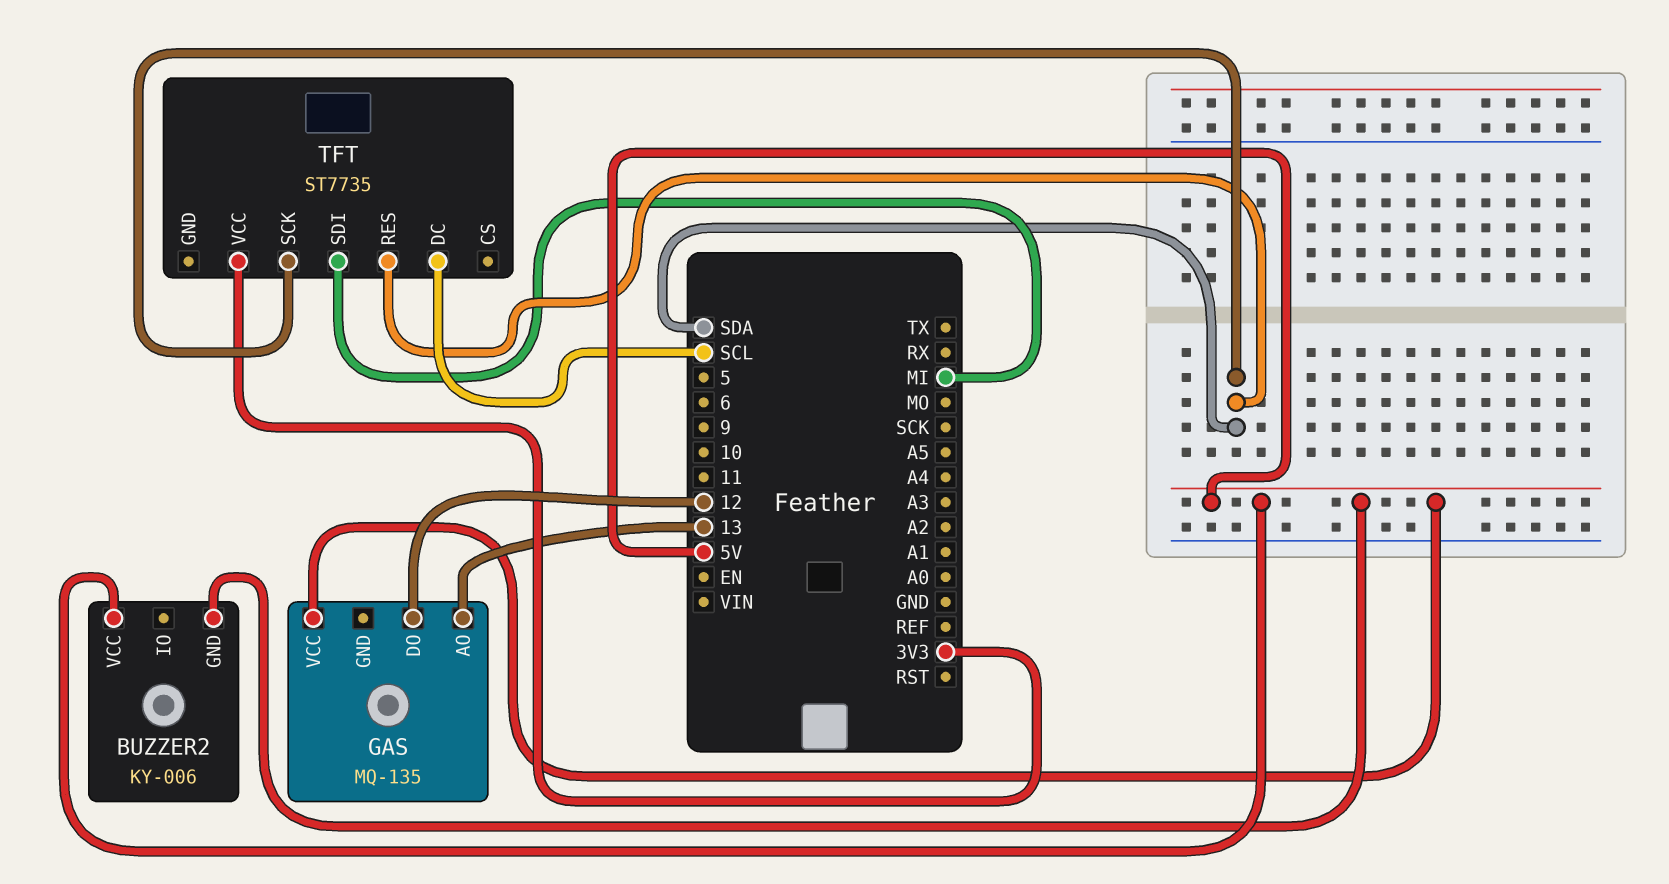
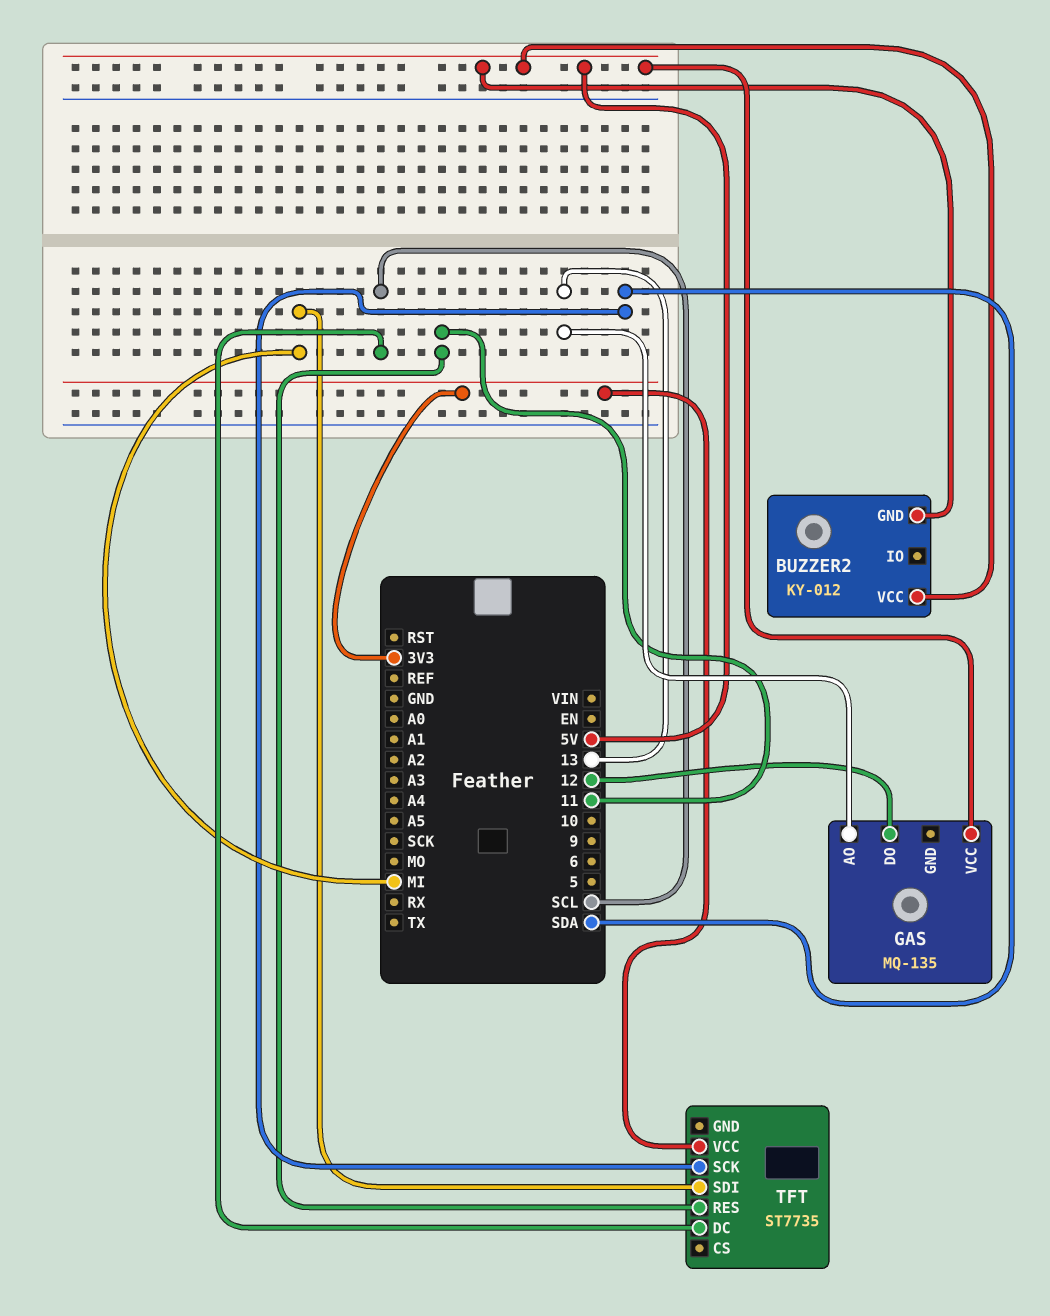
BUZZER2: KY-006 -> KY-012
TFT pin RES: SDA -> 11

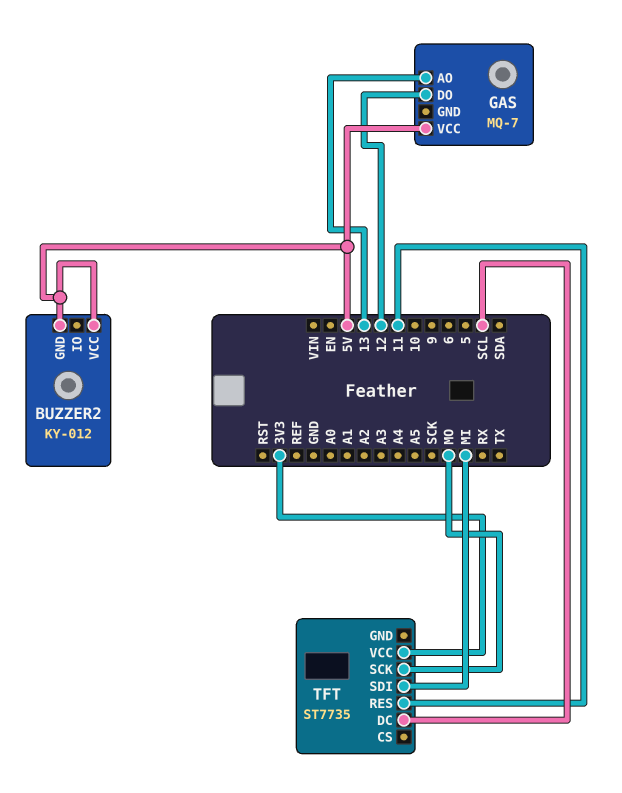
GAS: MQ-135 -> MQ-7
TFT pin SCK: SDA -> MO

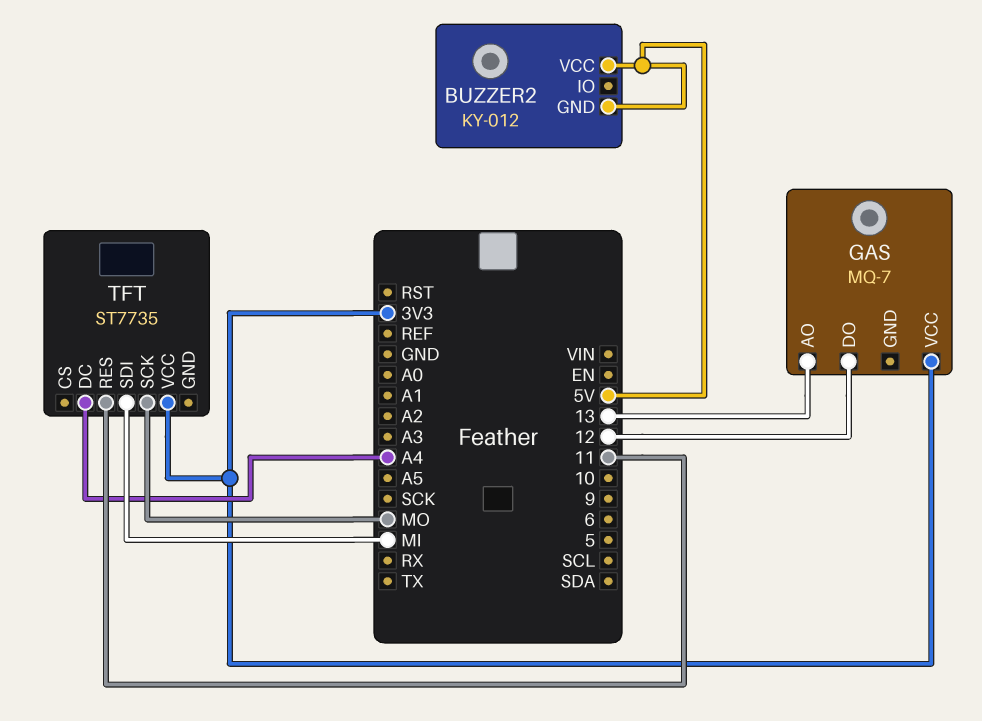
GAS pin VCC: 5V -> 3V3
TFT pin DC: SCL -> A4

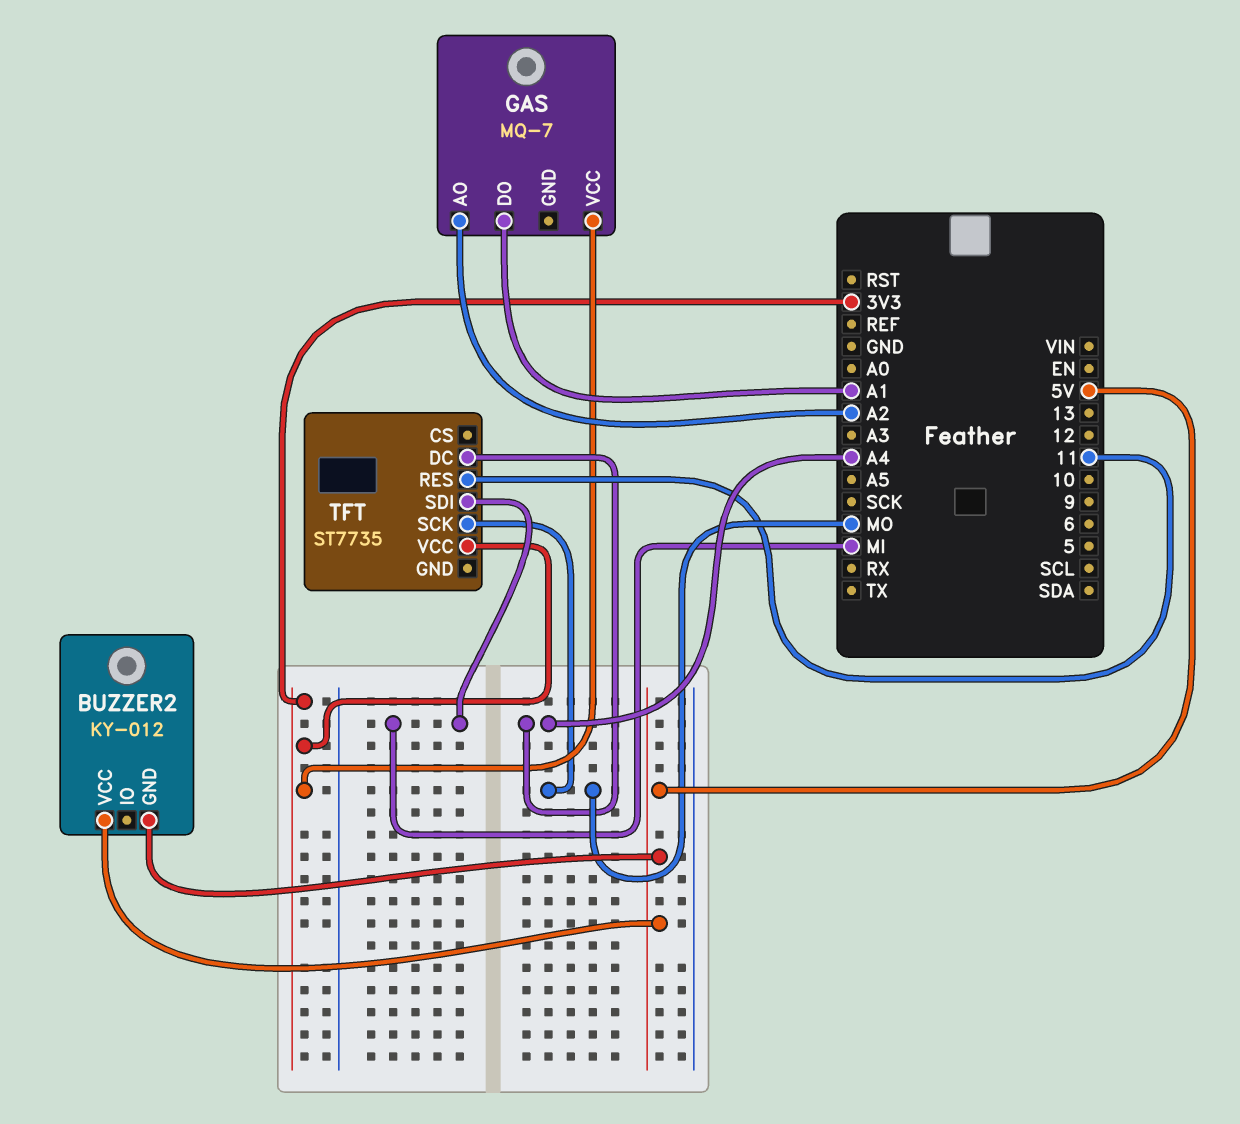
GAS pin AO: 13 -> A2
GAS pin DO: 12 -> A1

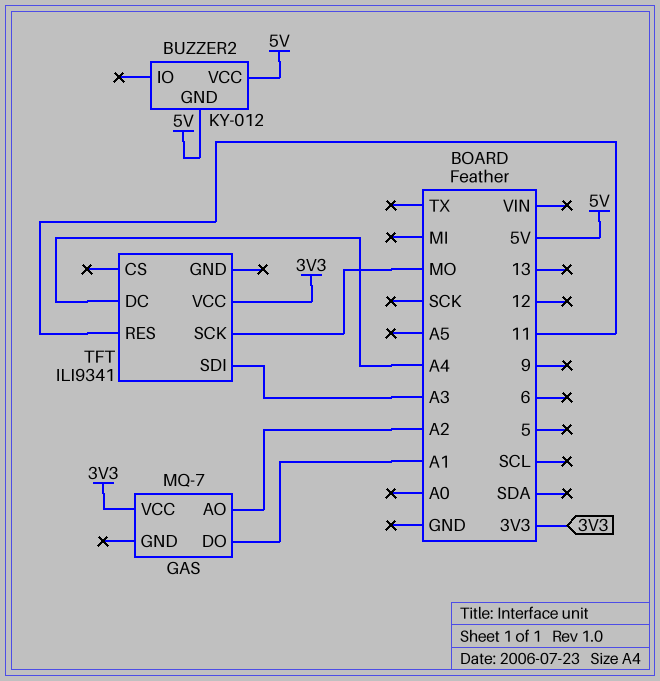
TFT: ST7735 -> ILI9341
TFT pin SDI: MI -> A3

